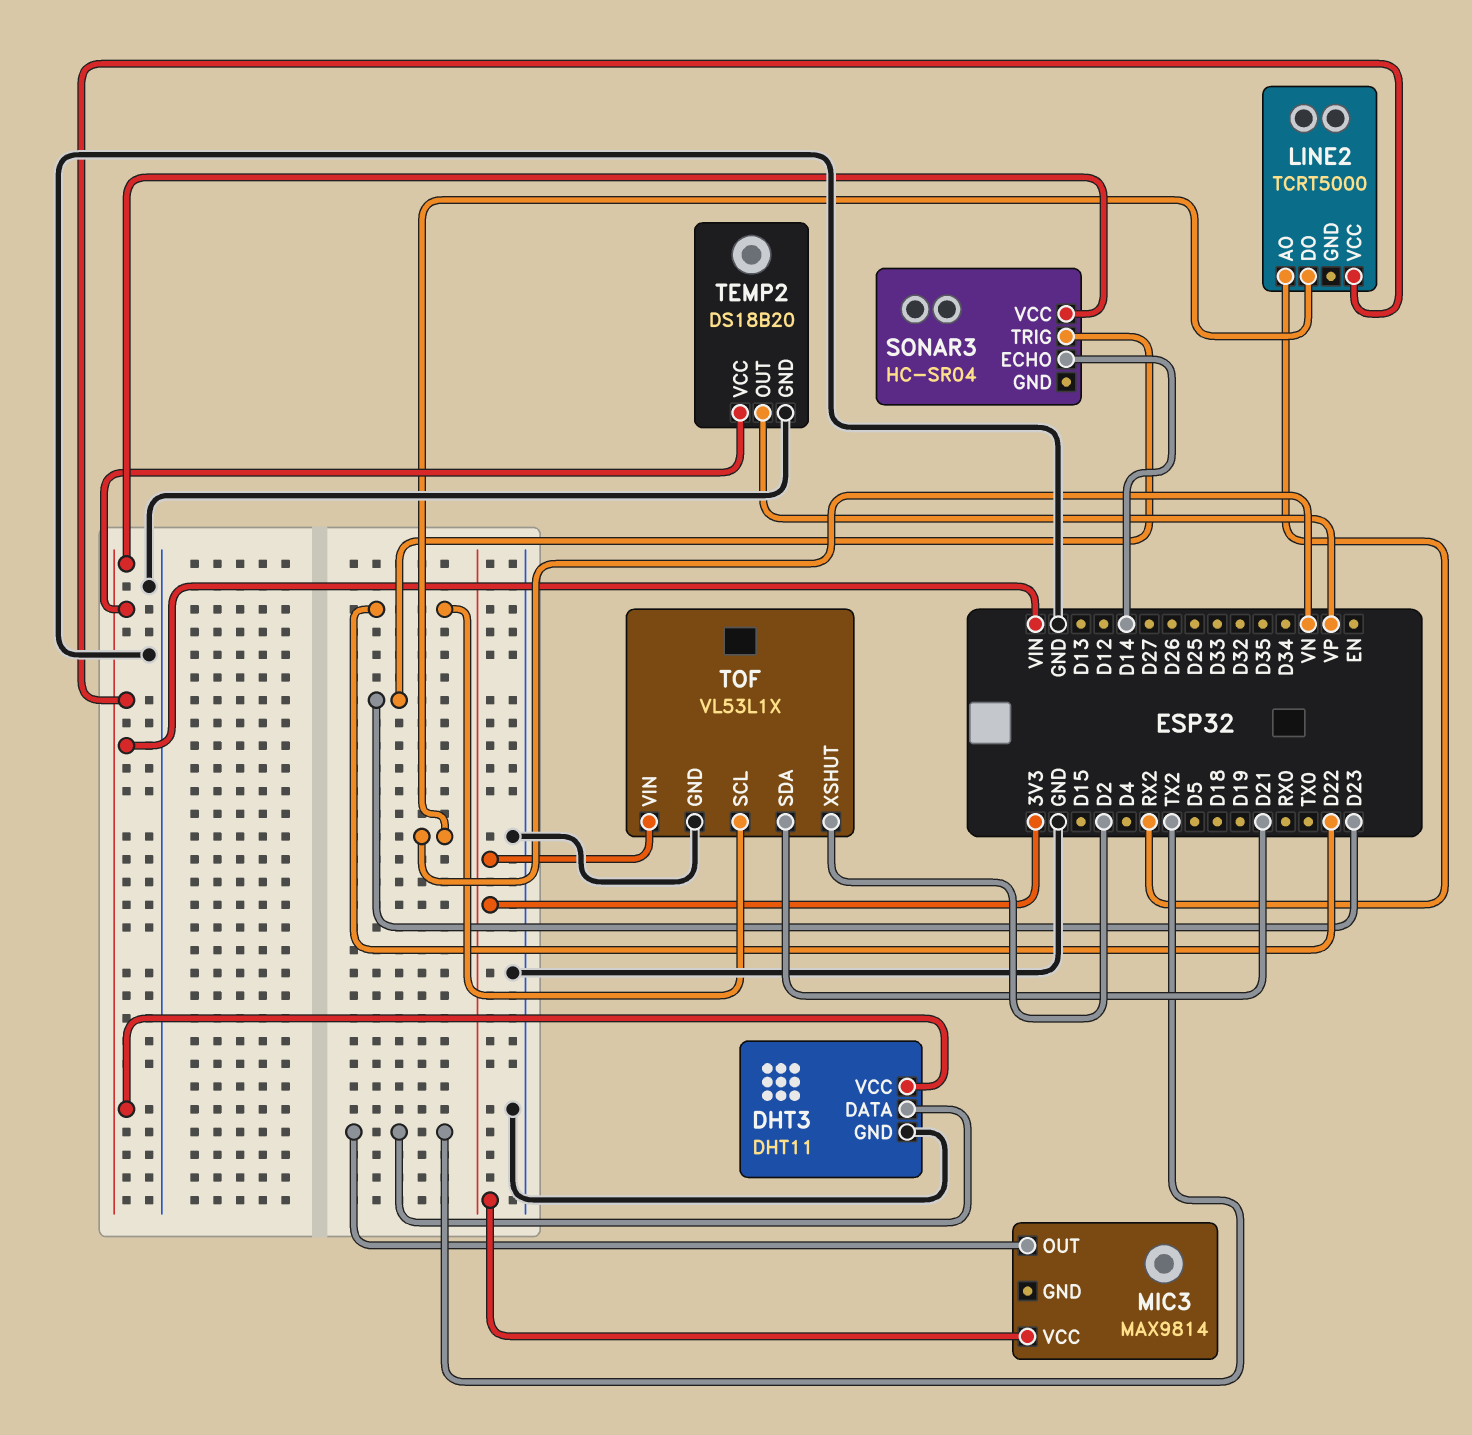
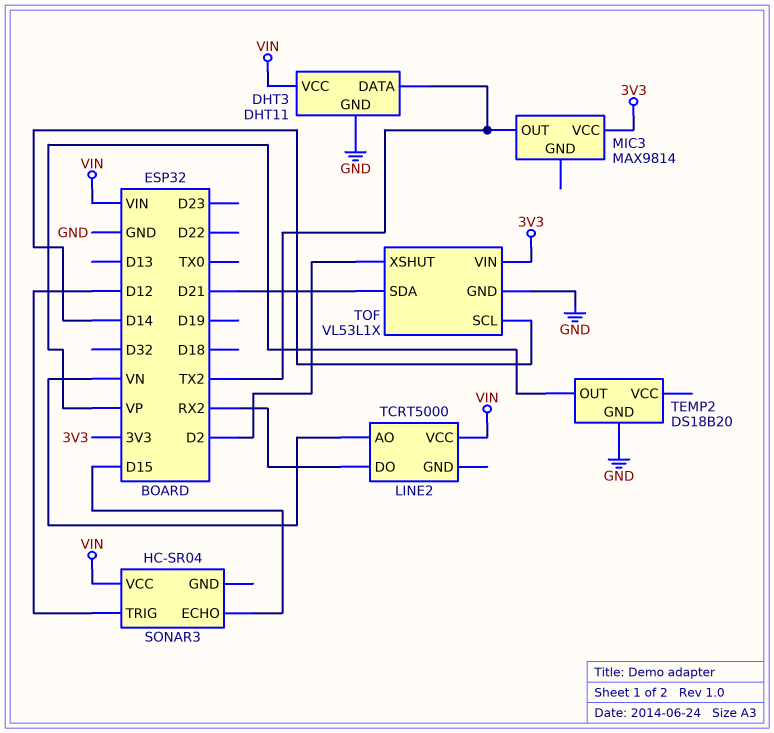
LINE2 pin AO: RX2 -> VN
LINE2 pin DO: VN -> RX2
SONAR3 pin ECHO: D14 -> D15
SONAR3 pin TRIG: D23 -> D12
TEMP2 pin VCC: VIN -> none
TOF pin SCL: D22 -> D14

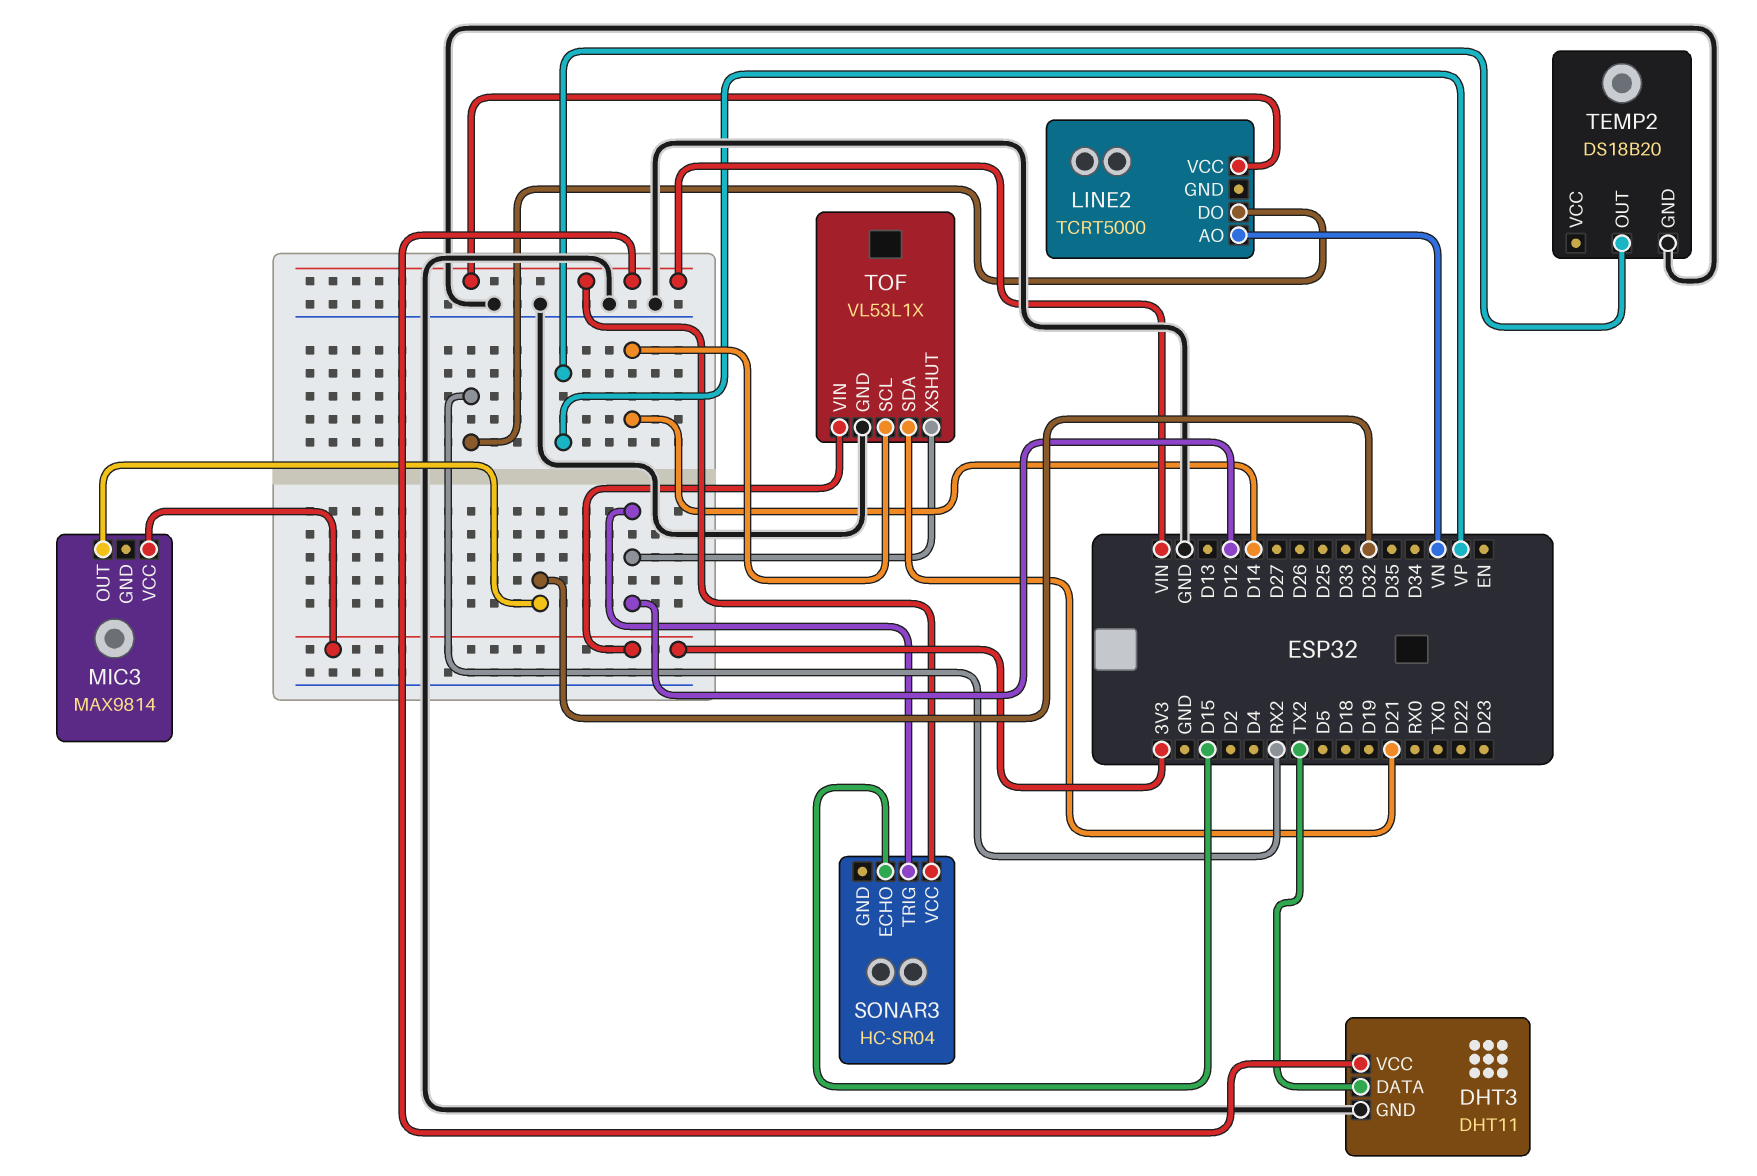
MIC3 pin OUT: TX2 -> D32
TOF pin XSHUT: D2 -> D12

